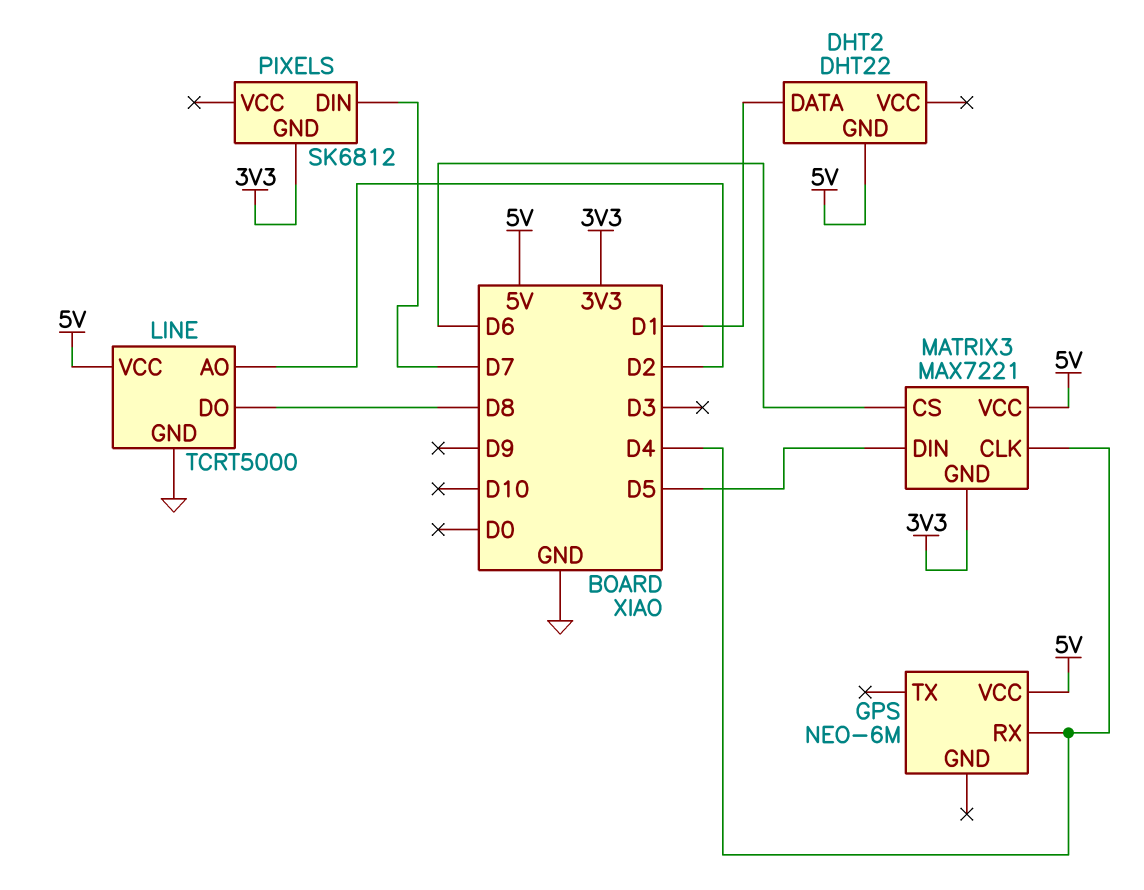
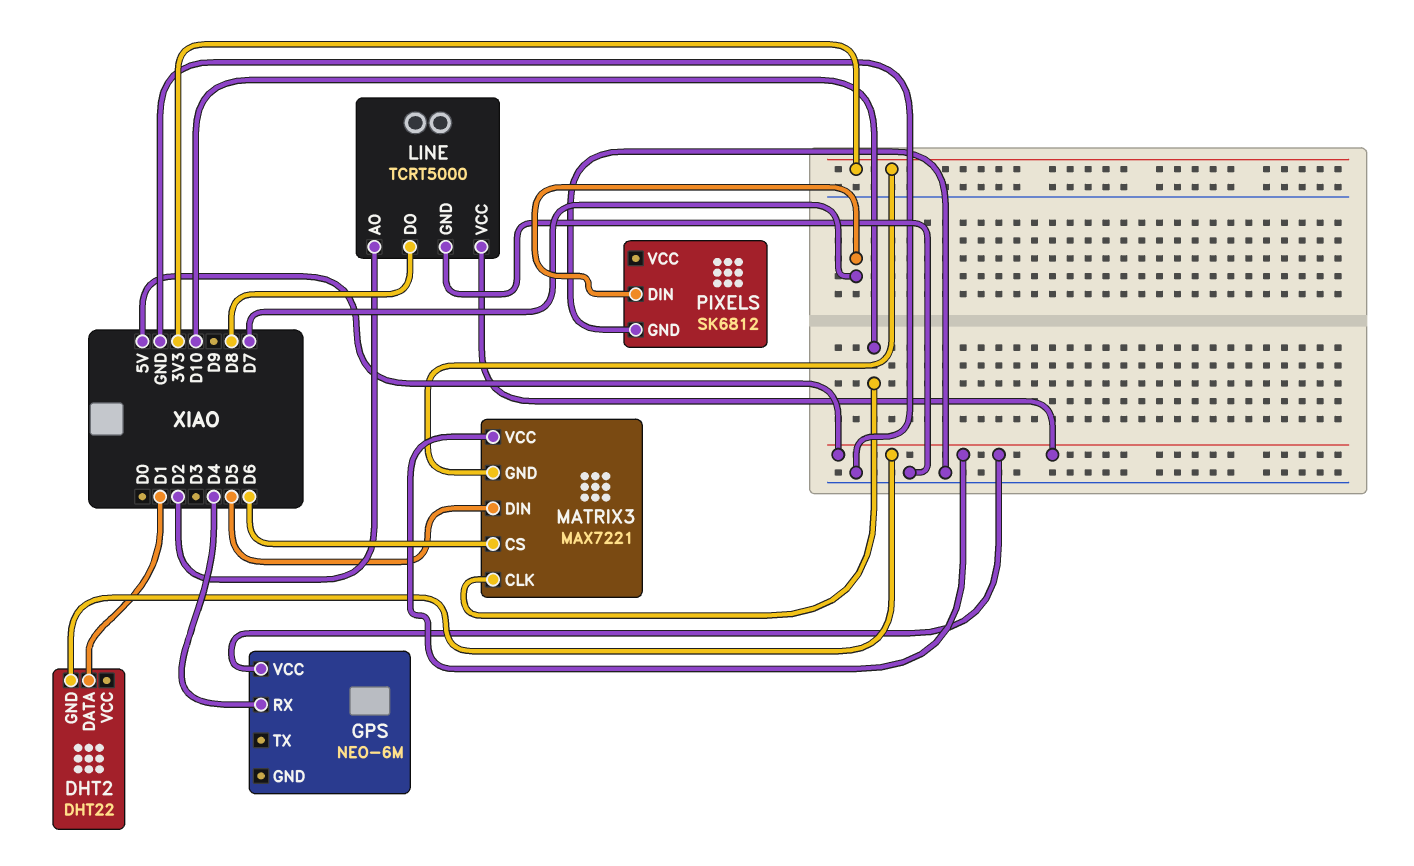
MATRIX3 pin CLK: D4 -> D10
PIXELS pin GND: 3V3 -> GND

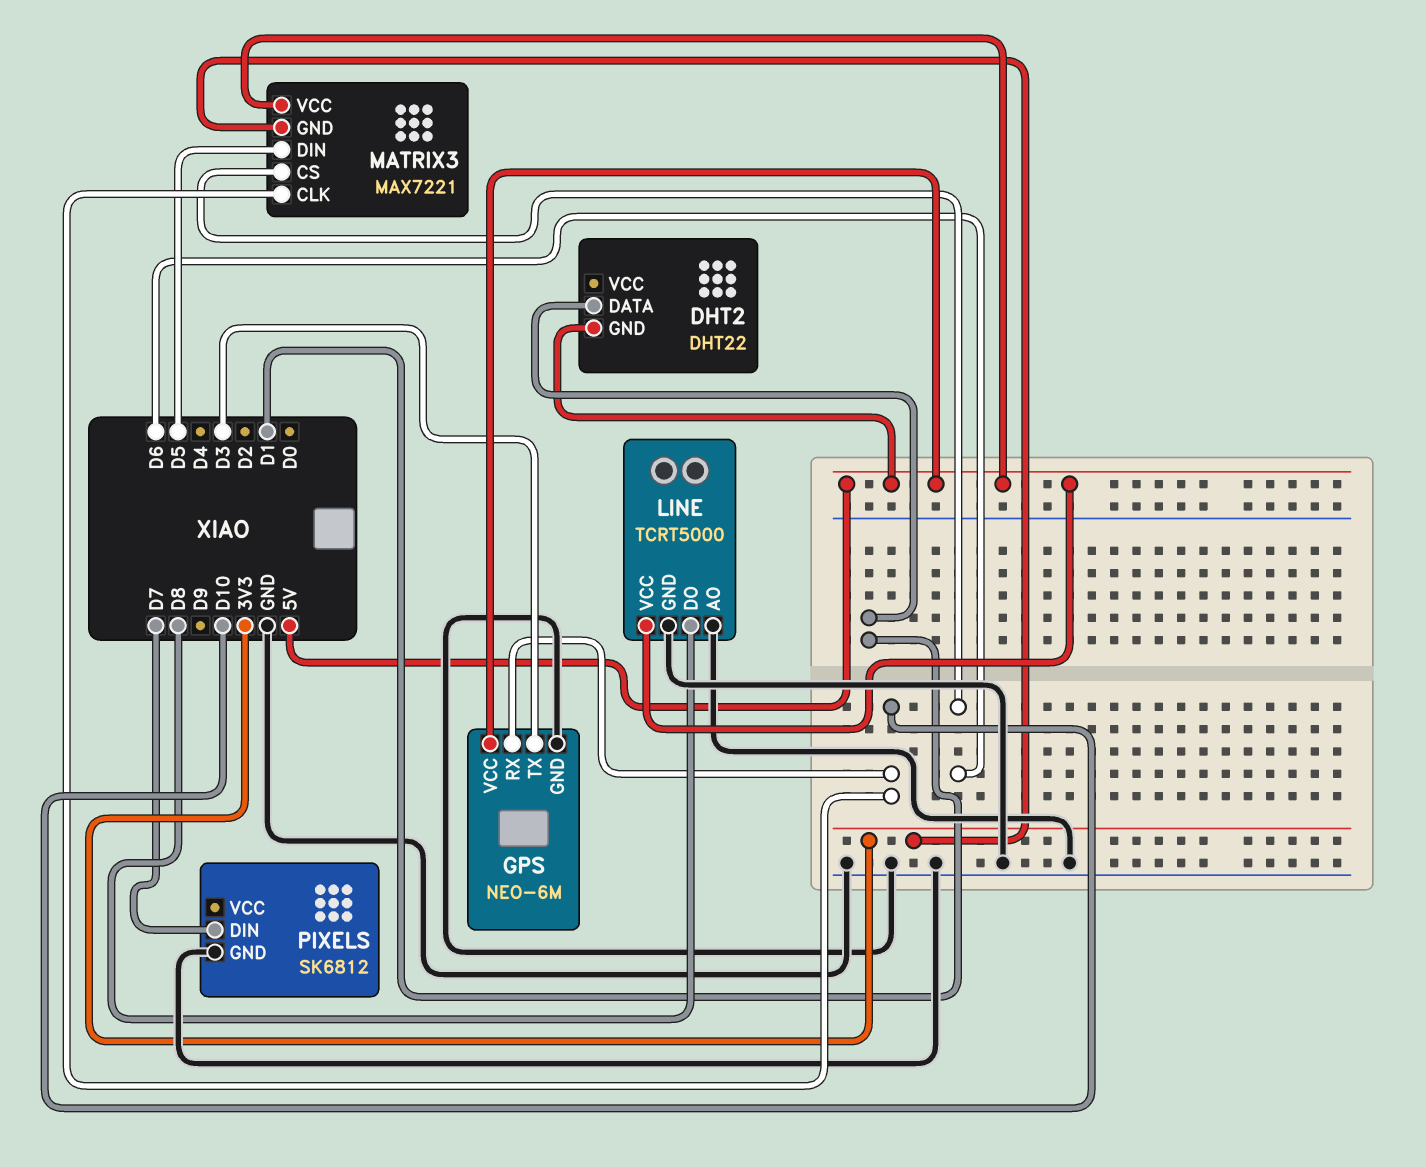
GPS pin GND: none -> GND
GPS pin RX: D4 -> D10
GPS pin TX: none -> D3
LINE pin AO: D2 -> GND

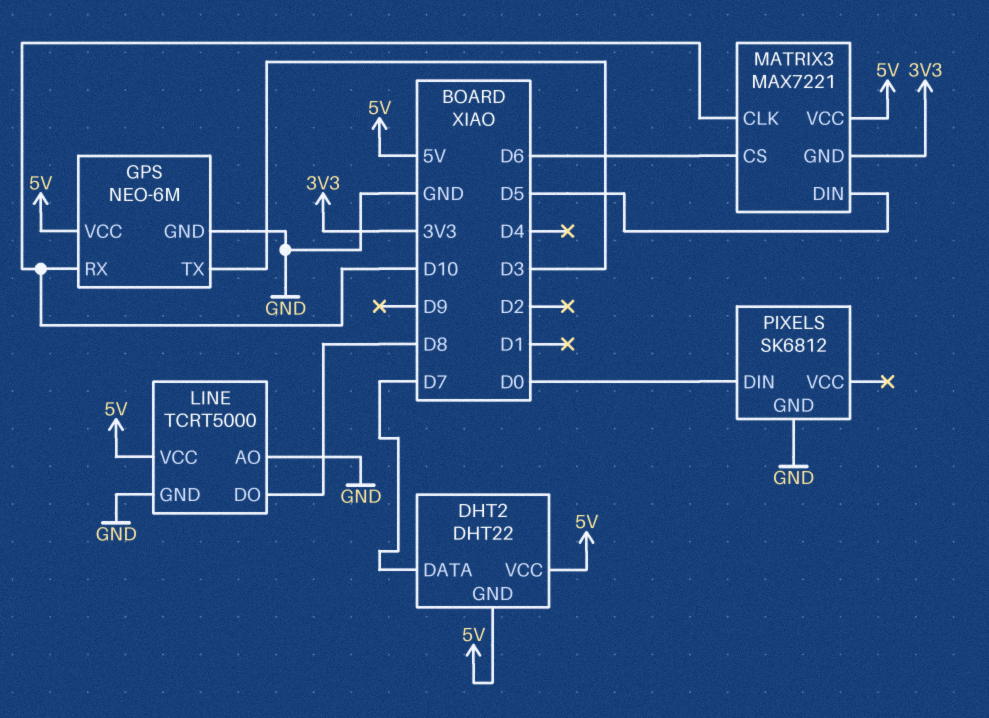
DHT2 pin DATA: D1 -> D7
DHT2 pin VCC: none -> 5V
PIXELS pin DIN: D7 -> D0

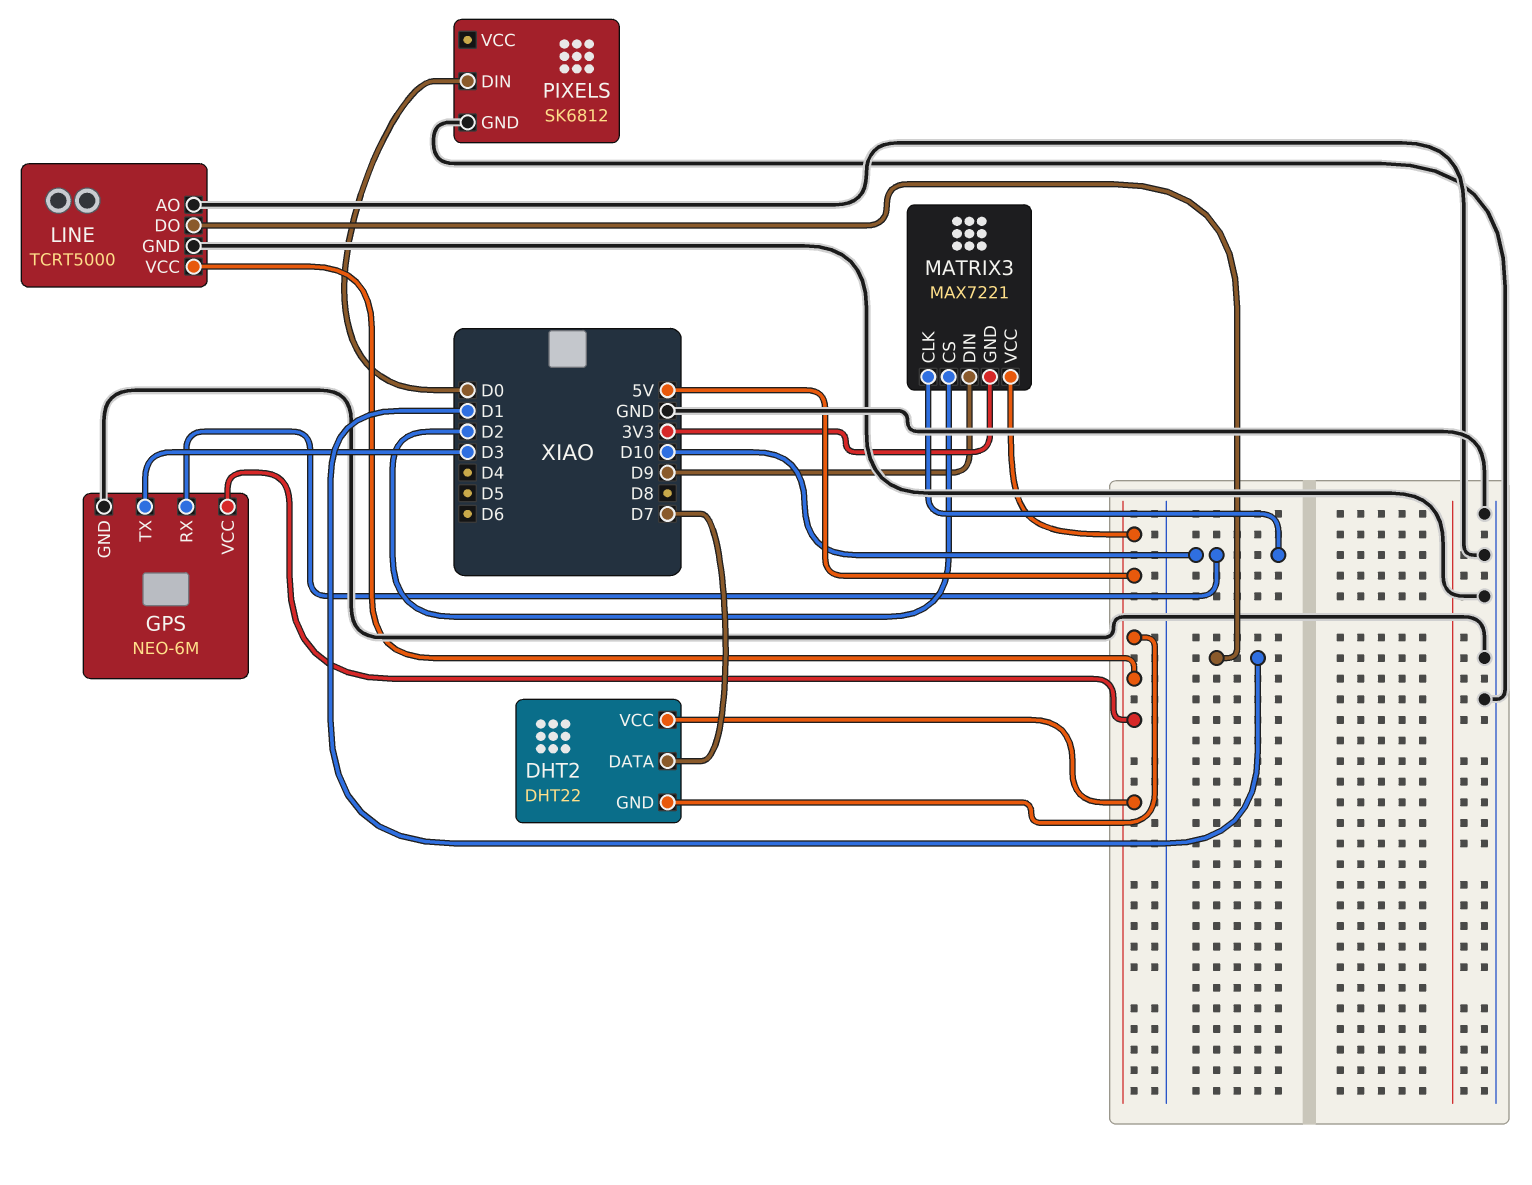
LINE pin DO: D8 -> D1
MATRIX3 pin CS: D6 -> D2
MATRIX3 pin DIN: D5 -> D9

